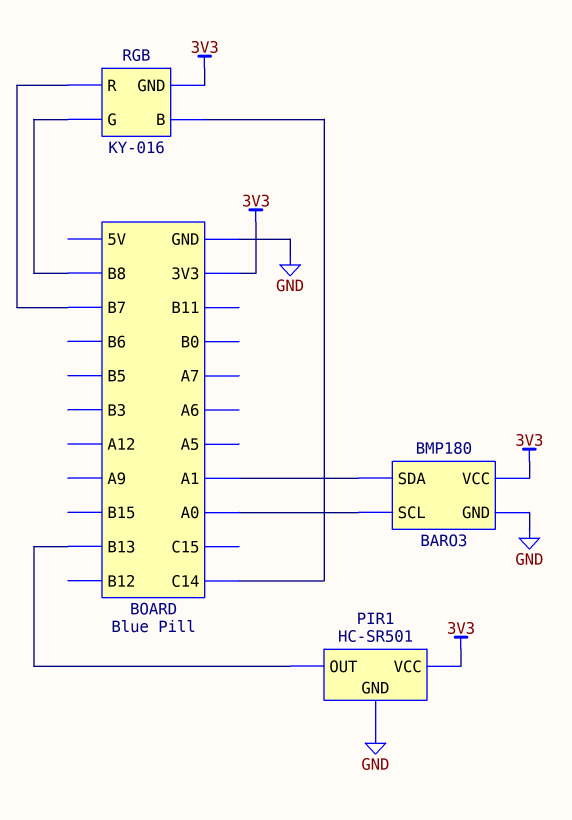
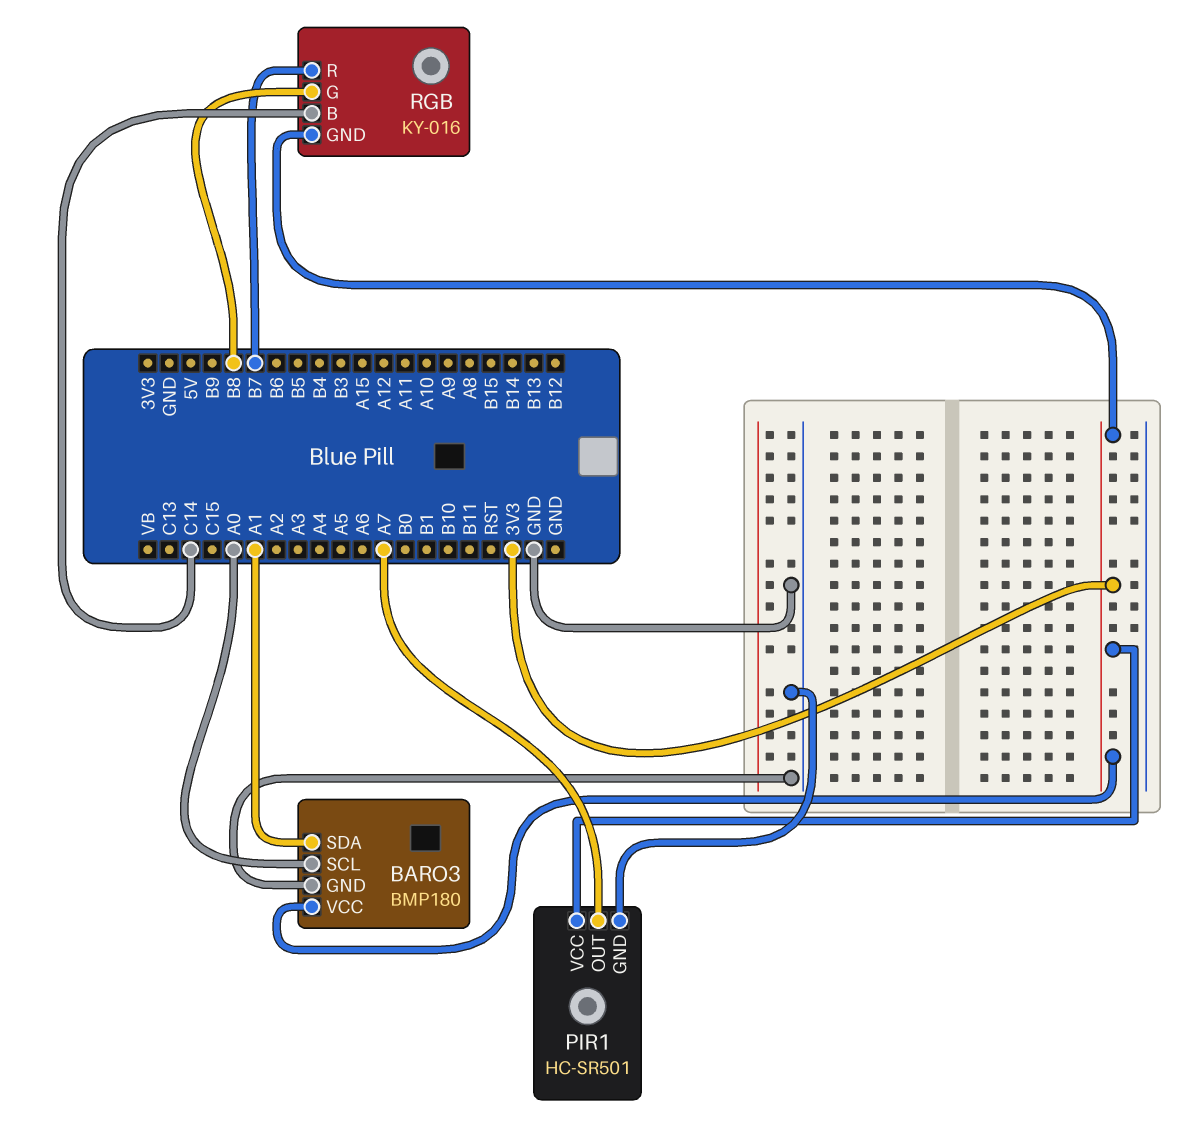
PIR1 pin OUT: B13 -> A7

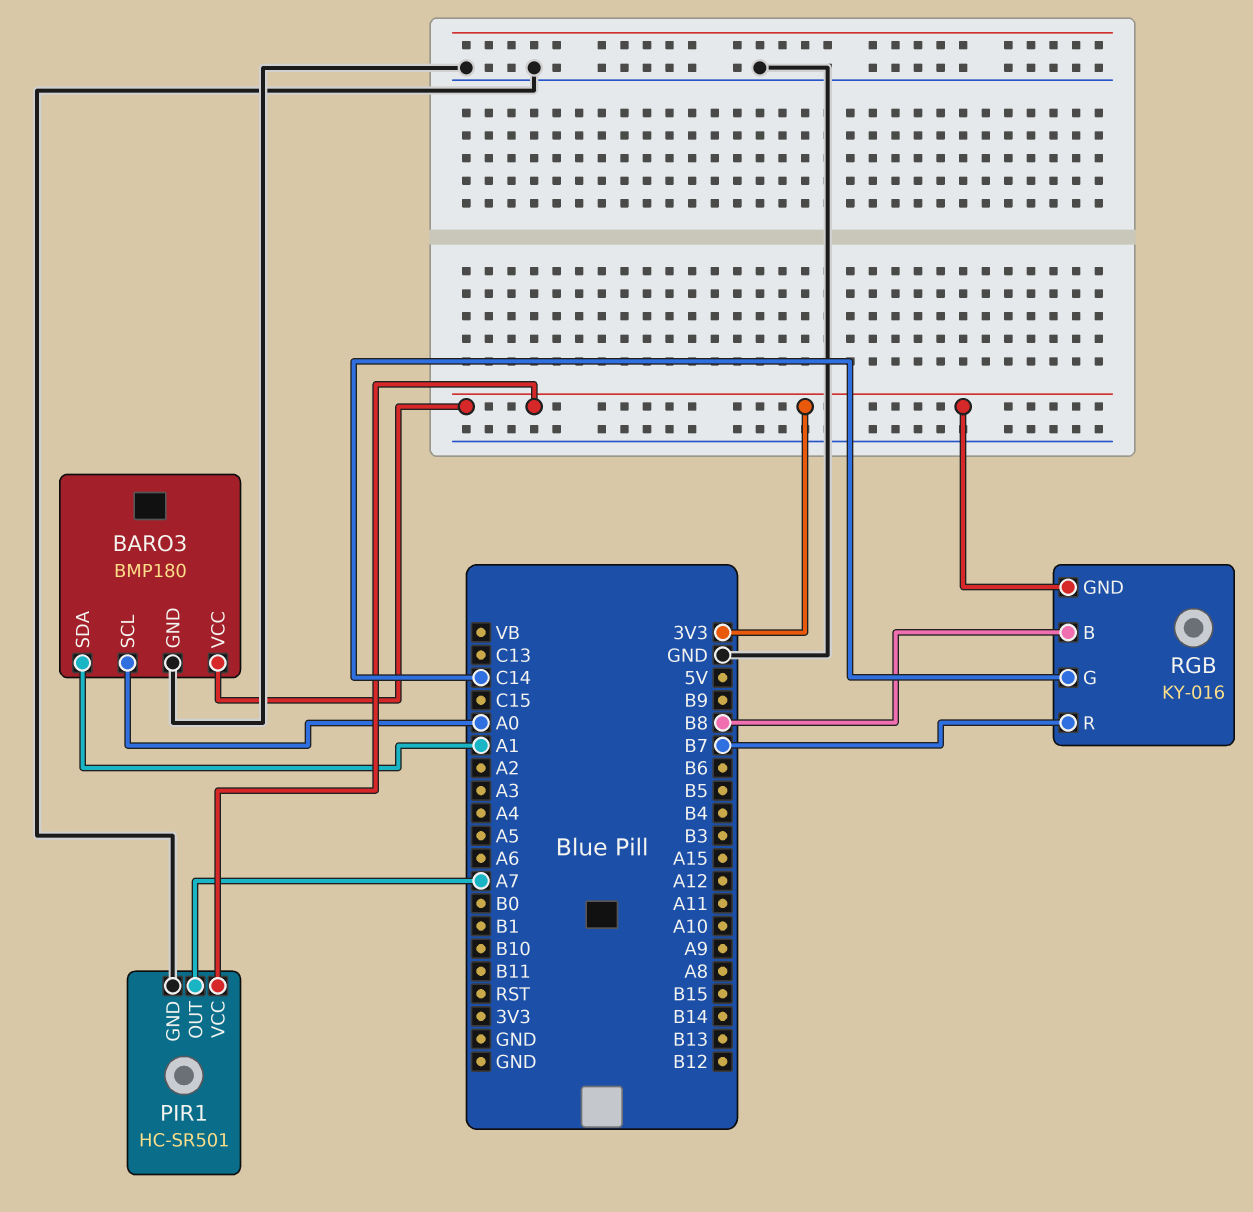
RGB pin B: C14 -> B8
RGB pin G: B8 -> C14

